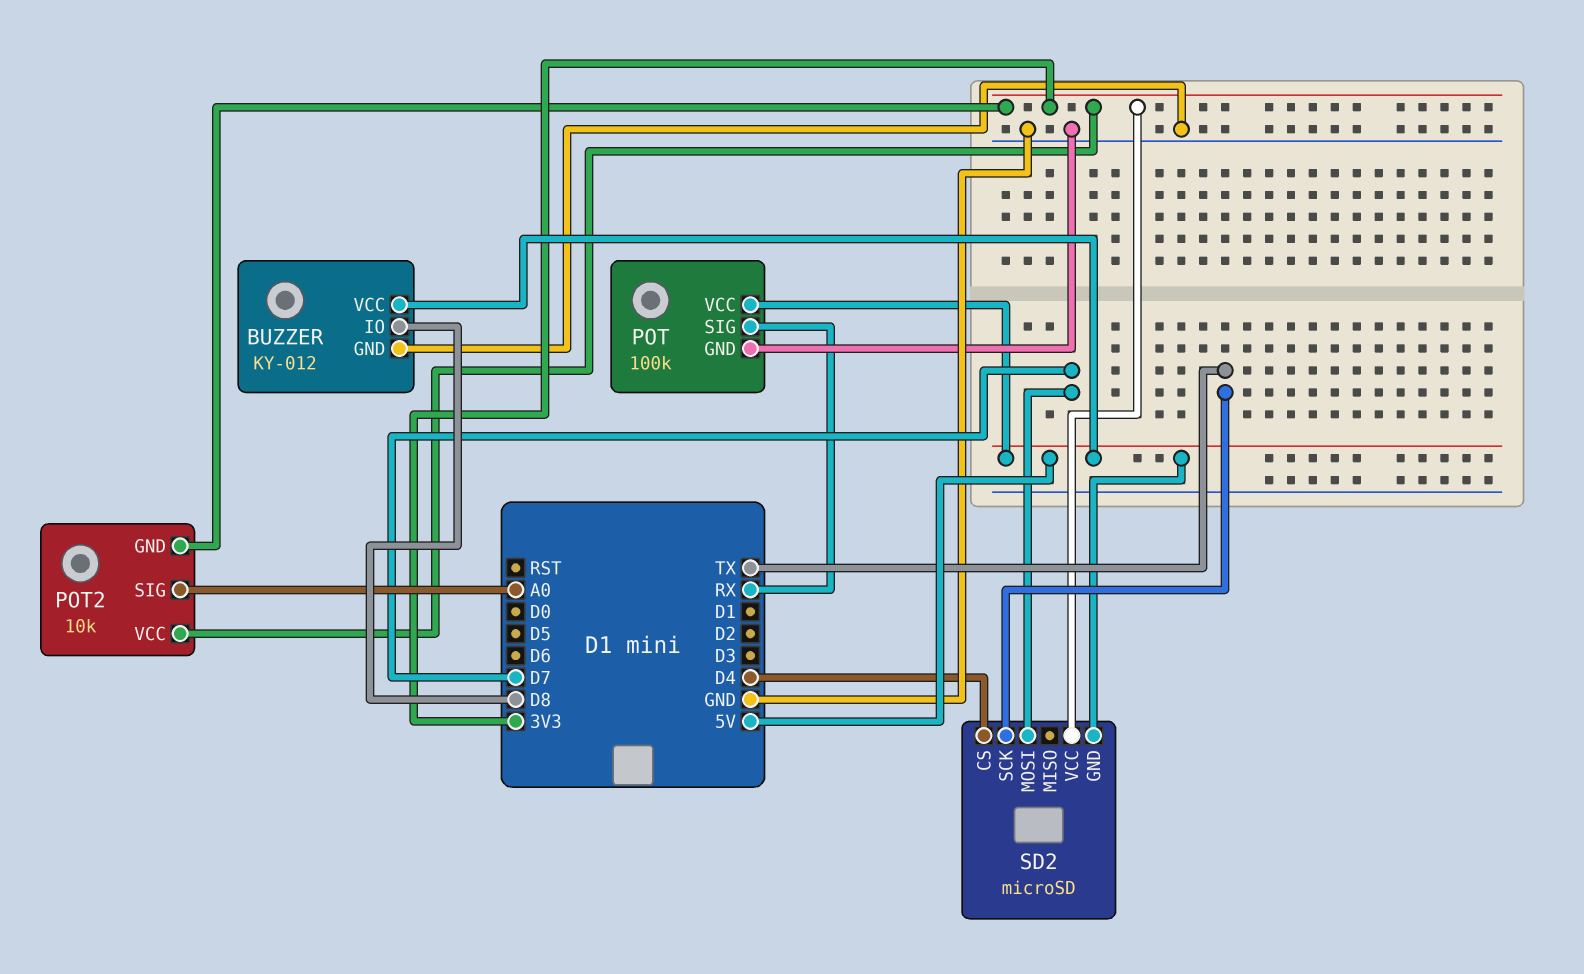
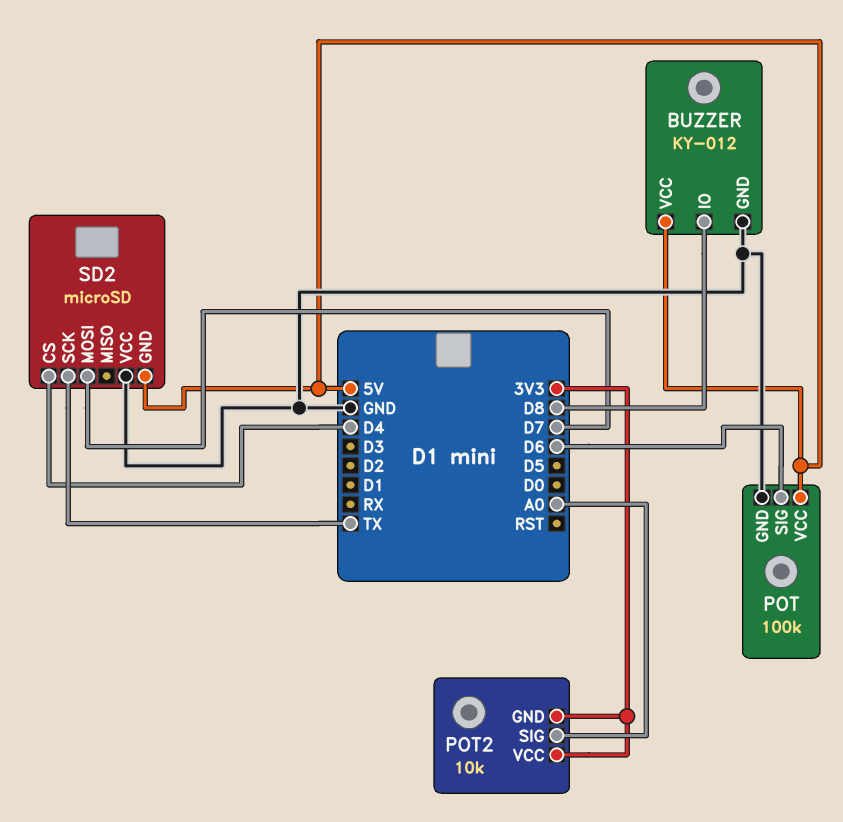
POT pin SIG: RX -> D6
SD2 pin VCC: 3V3 -> GND

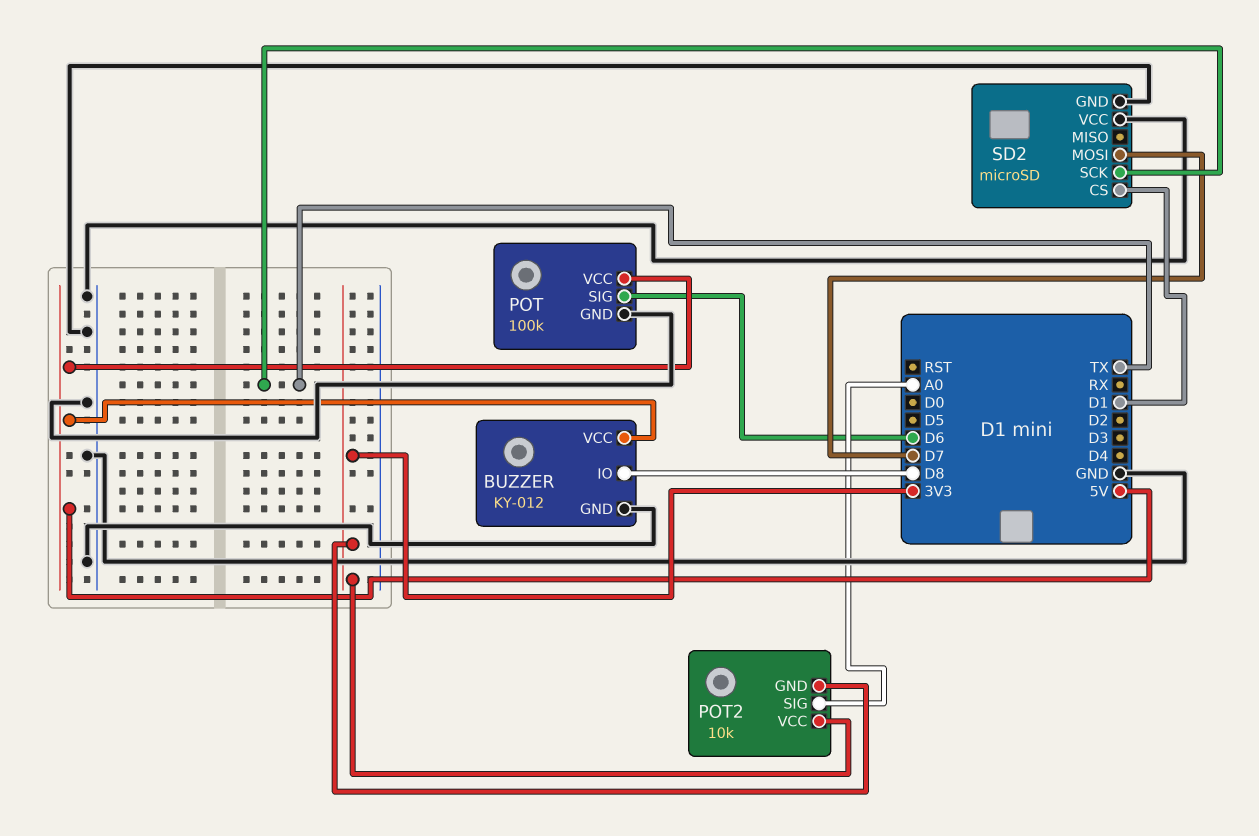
SD2 pin CS: D4 -> D1
SD2 pin GND: 5V -> GND

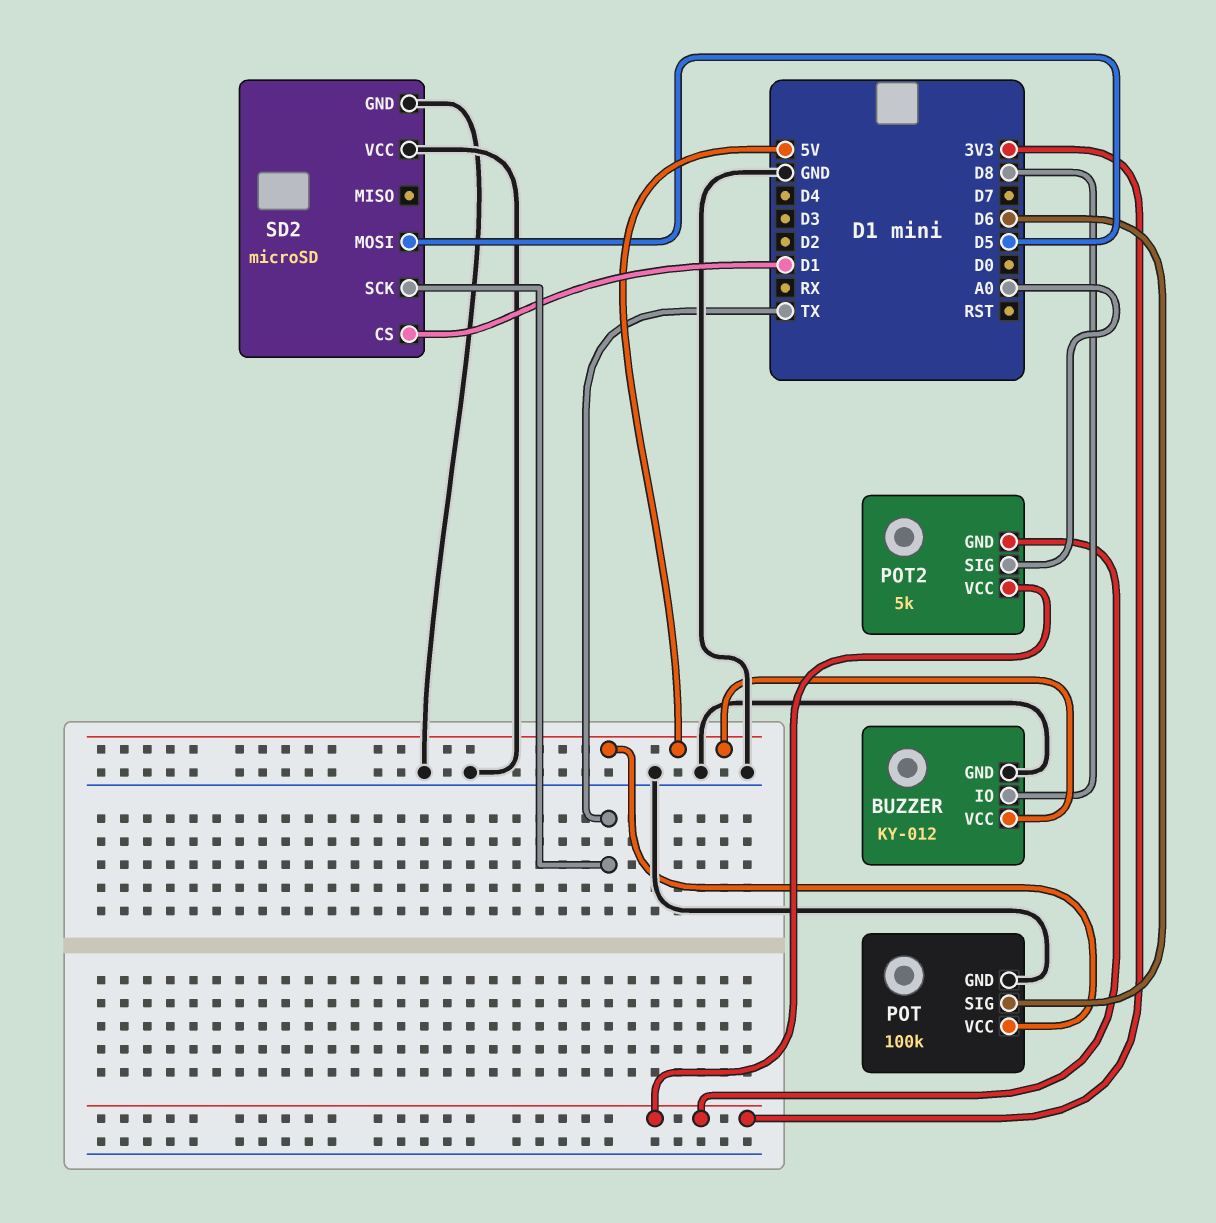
POT2: 10k -> 5k
SD2 pin MOSI: D7 -> D5

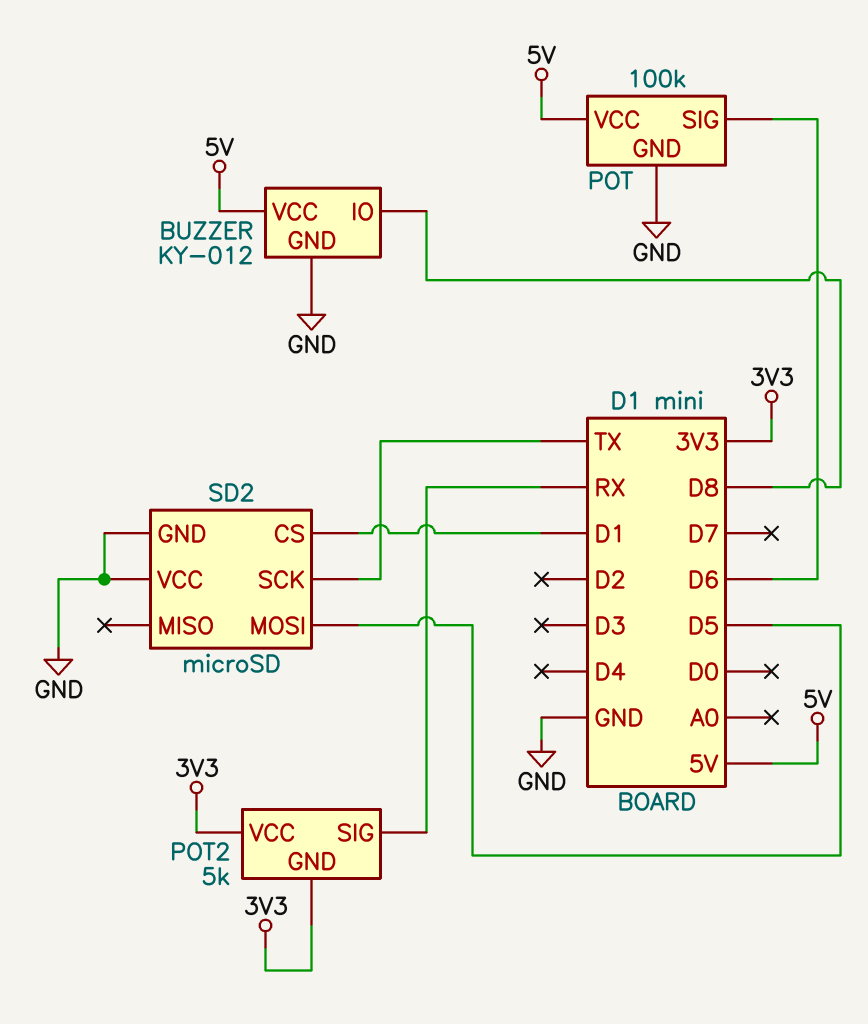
POT2 pin SIG: A0 -> RX

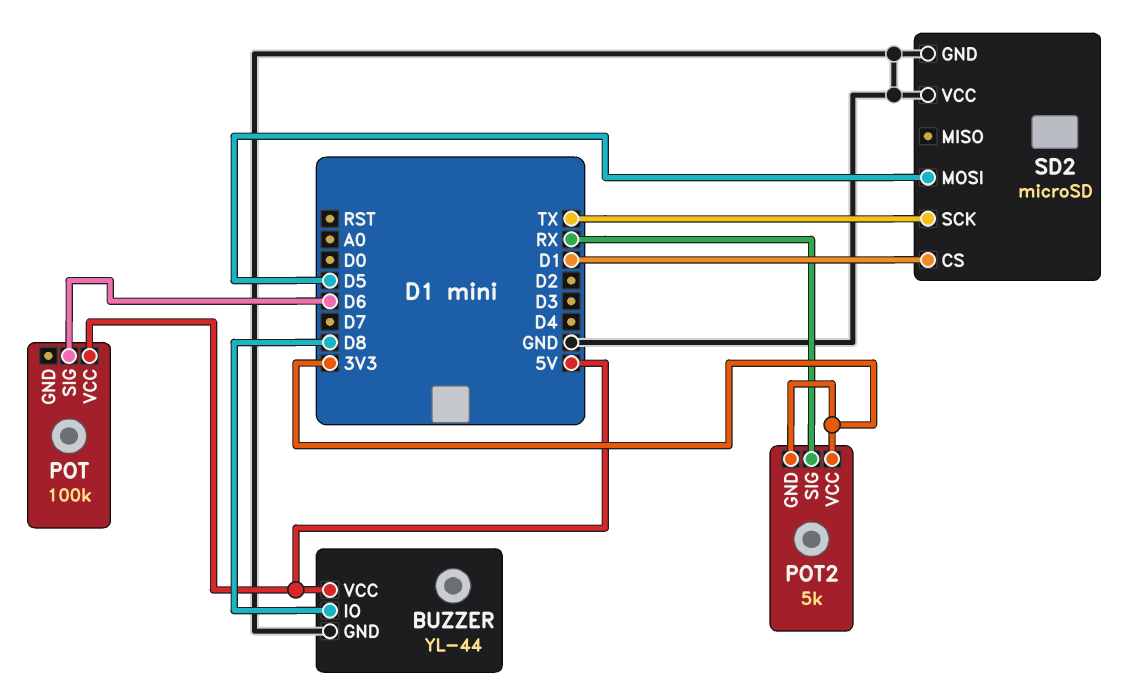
BUZZER: KY-012 -> YL-44
POT pin GND: GND -> none

